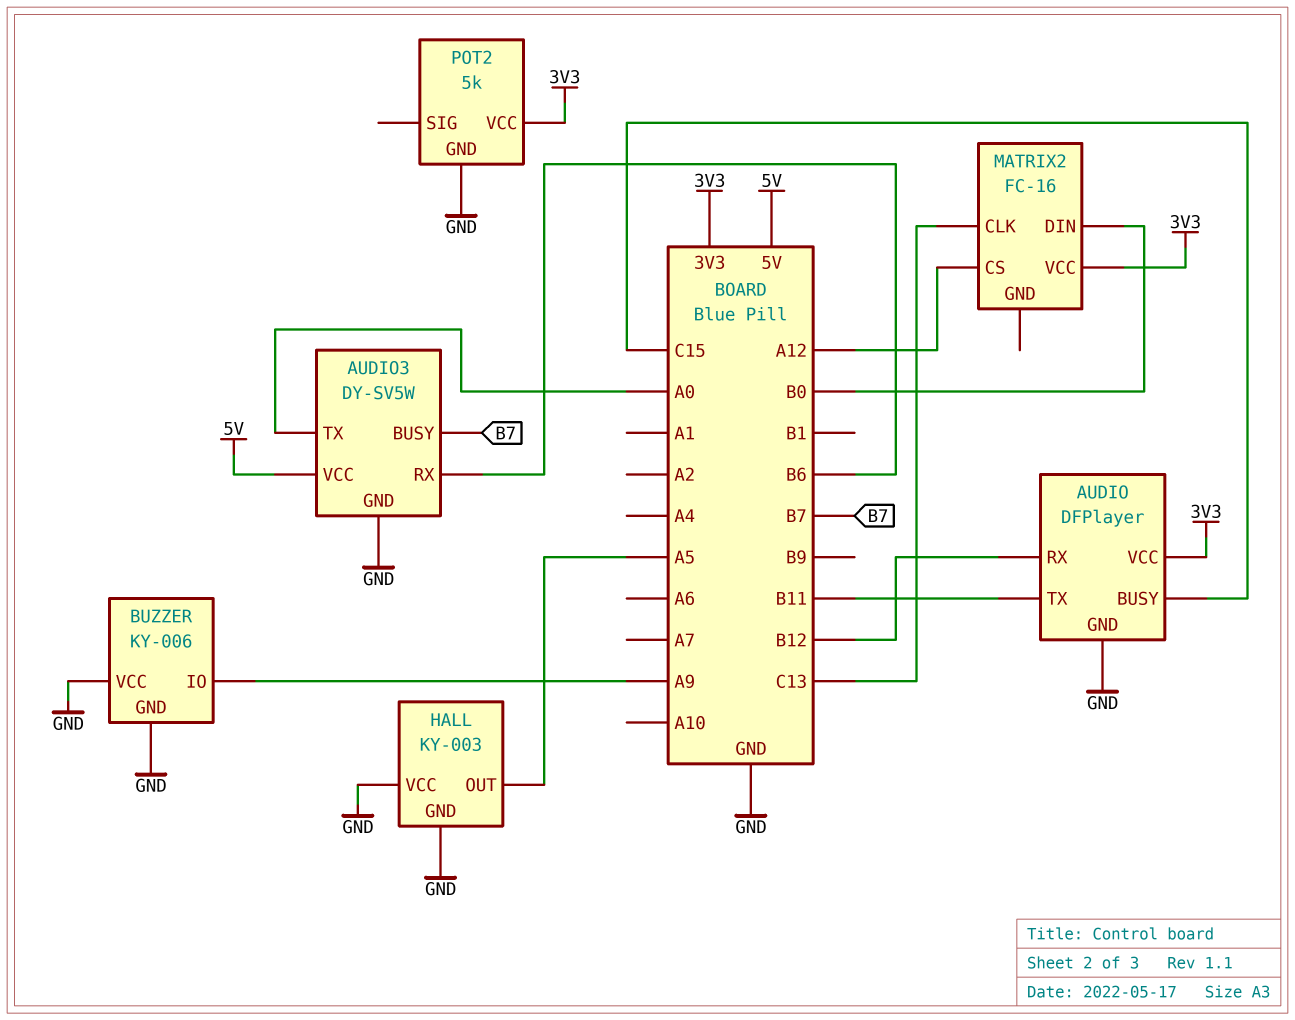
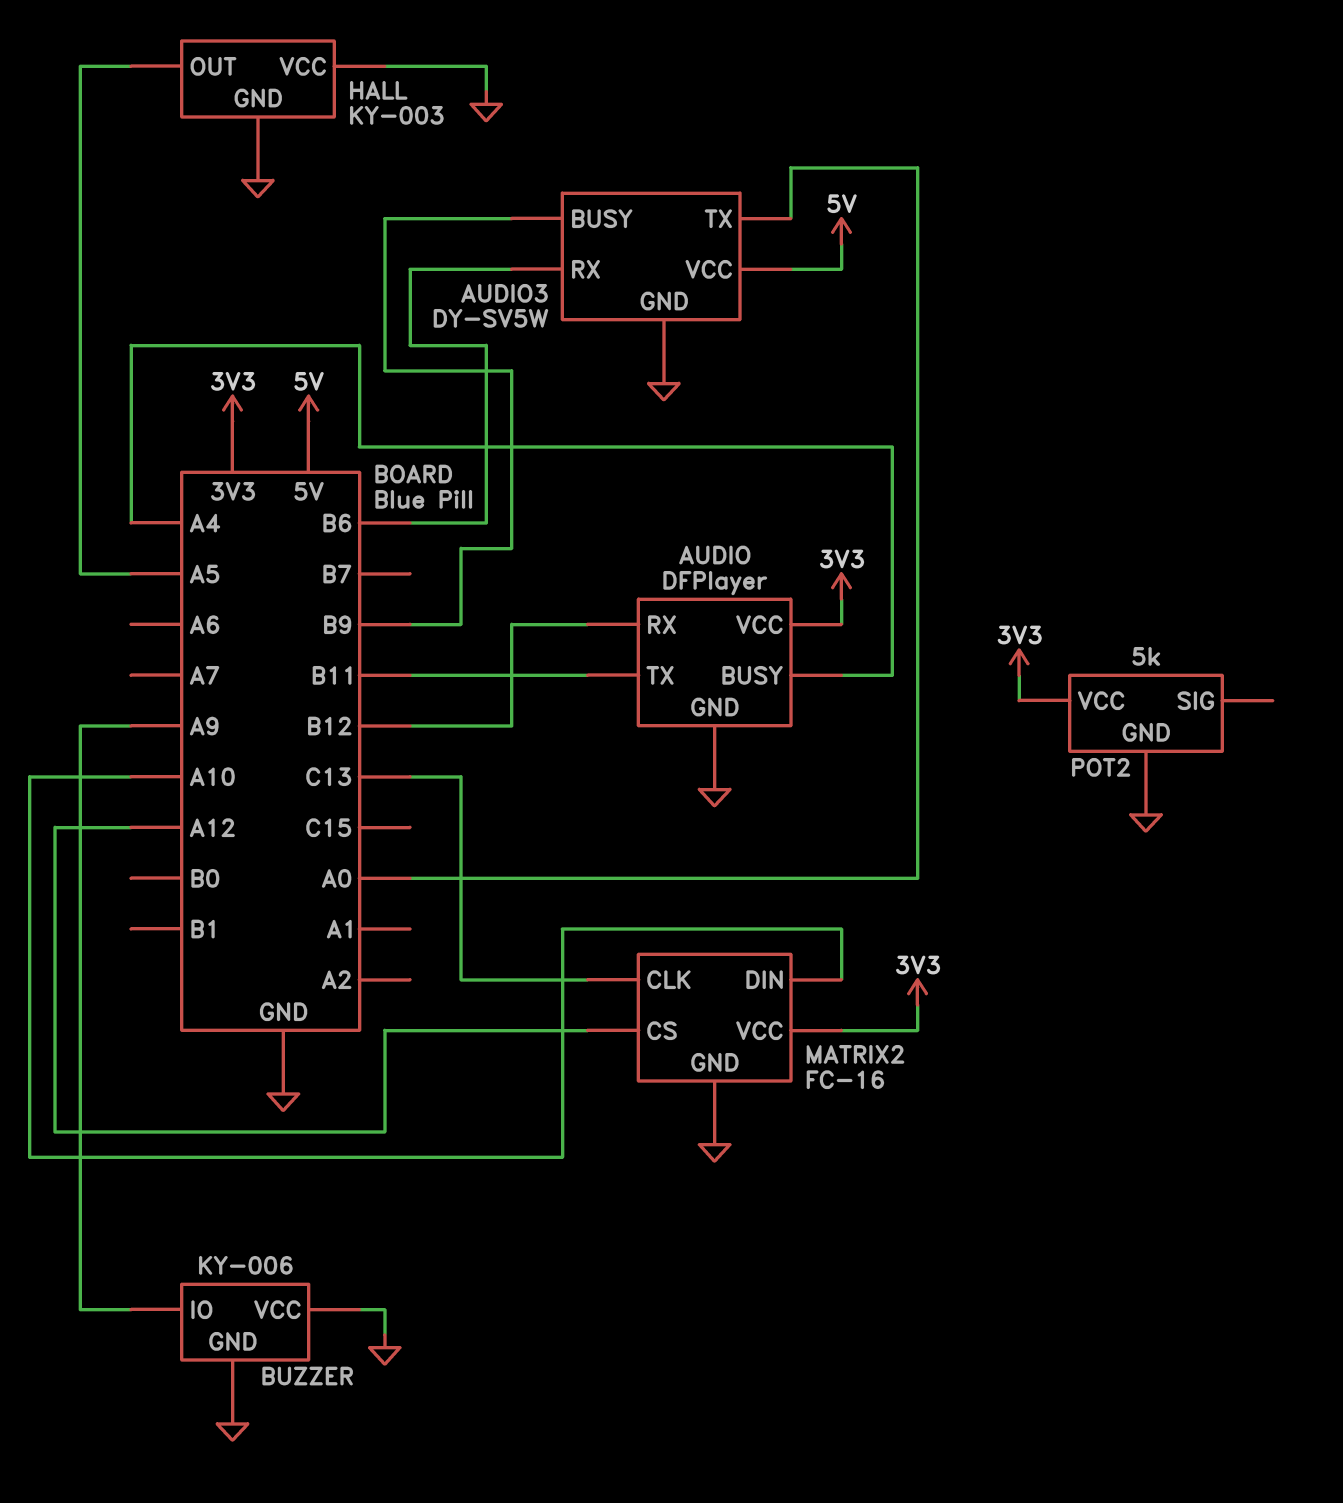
AUDIO pin BUSY: C15 -> A4
AUDIO3 pin BUSY: B7 -> B9
MATRIX2 pin DIN: B0 -> A10
MATRIX2 pin GND: none -> GND

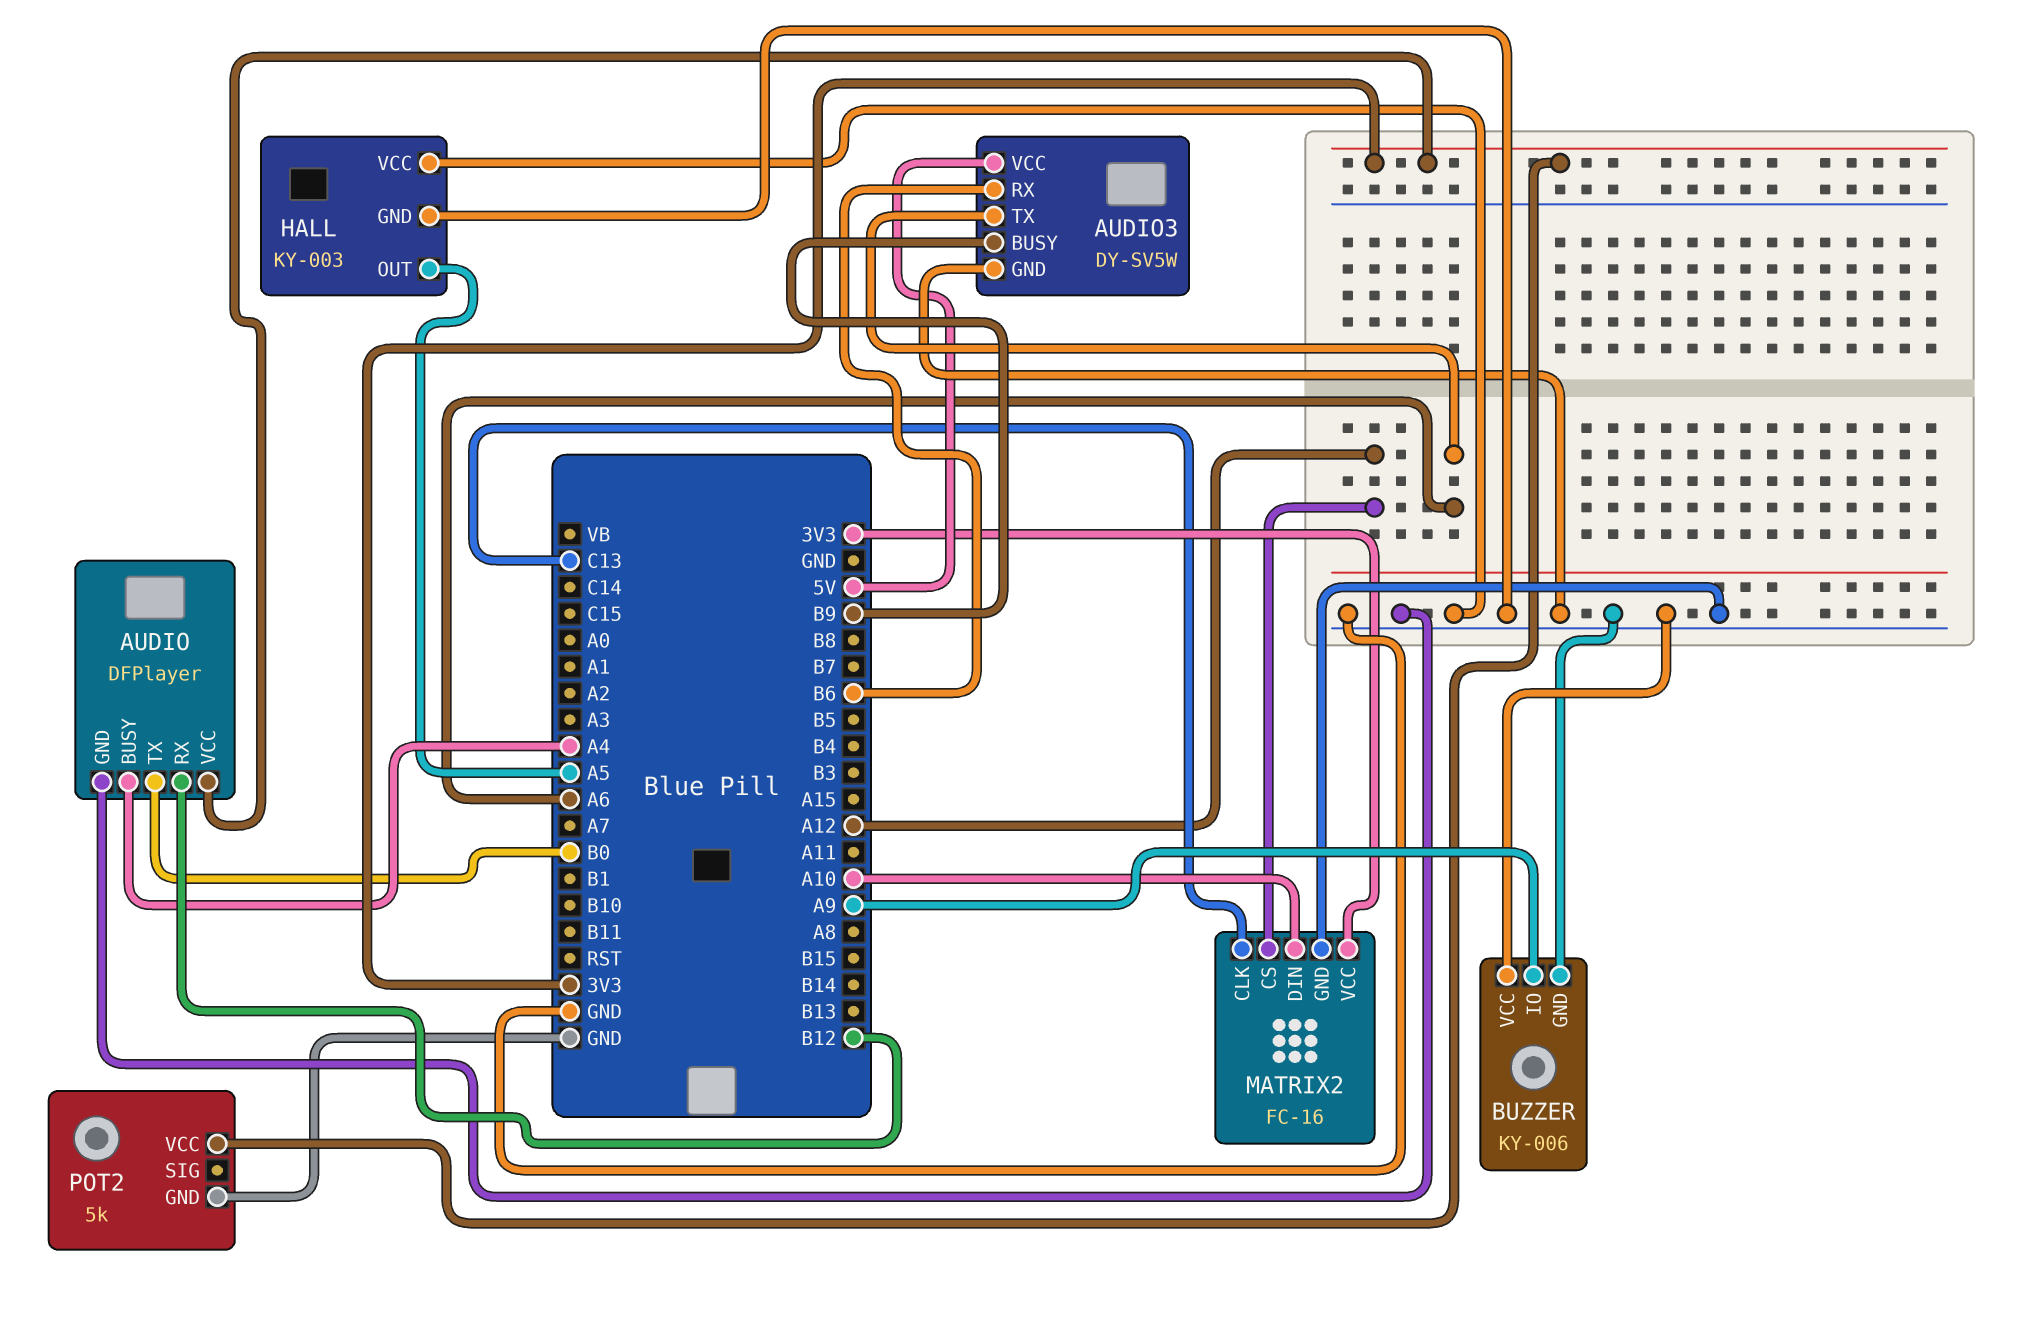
AUDIO pin TX: B11 -> B0
AUDIO3 pin TX: A0 -> A6

